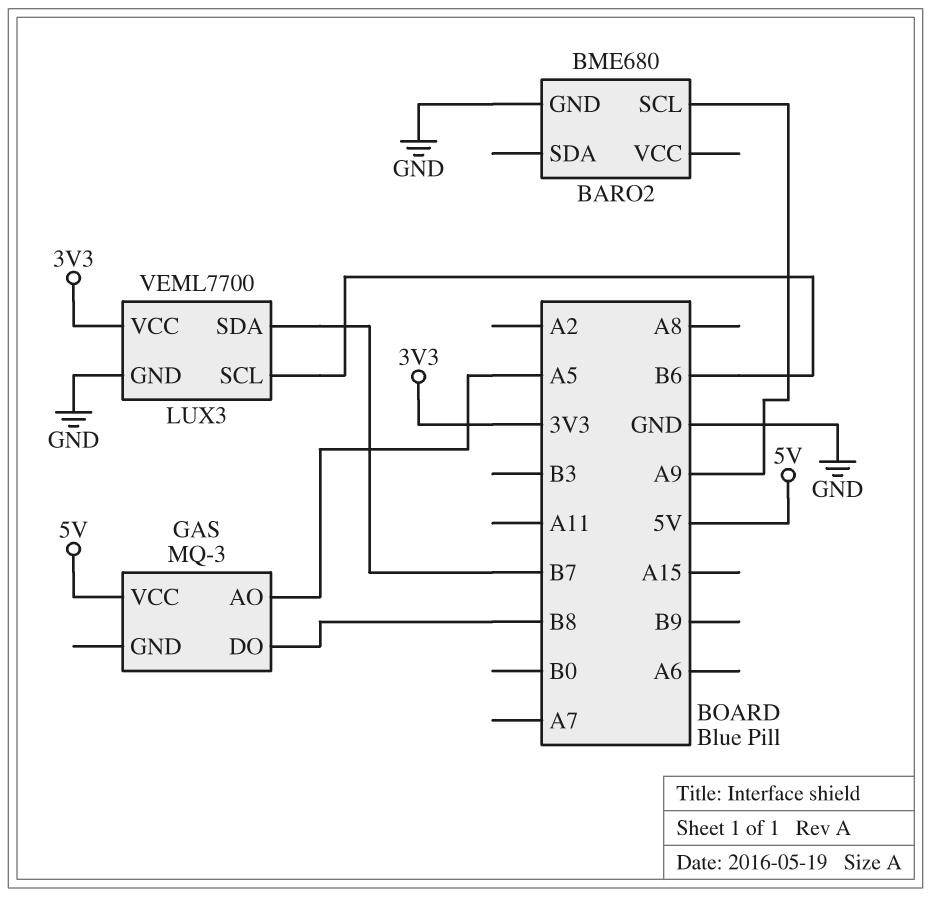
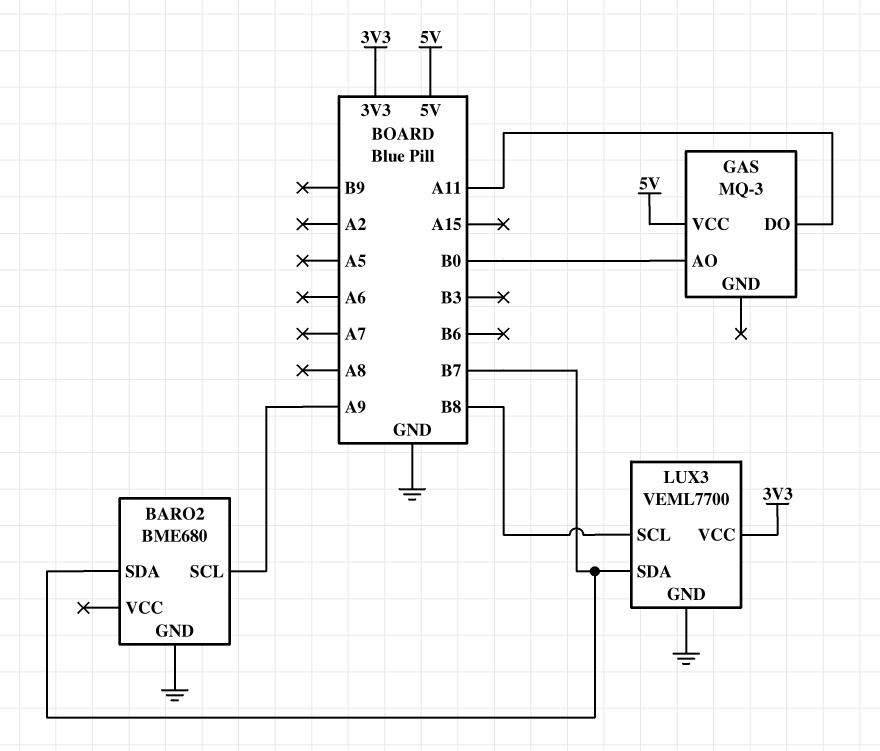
BARO2 pin SDA: none -> B7
GAS pin AO: A5 -> B0
GAS pin DO: B8 -> A11
LUX3 pin SCL: B6 -> B8

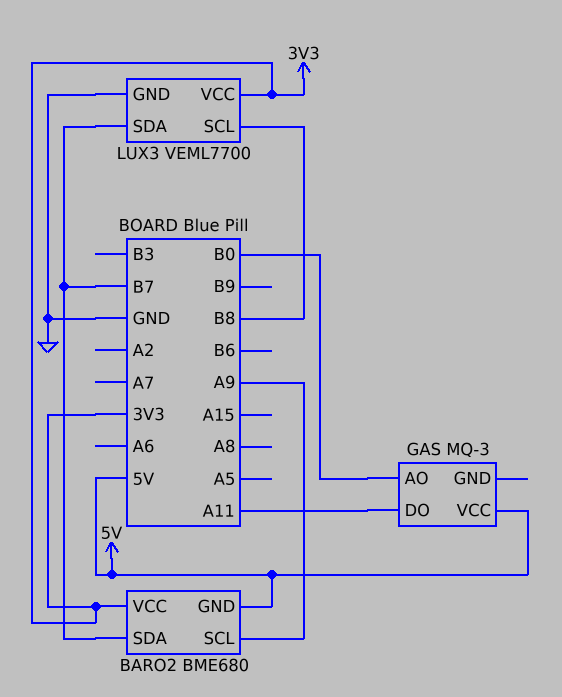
BARO2 pin GND: GND -> 5V
BARO2 pin VCC: none -> 3V3

